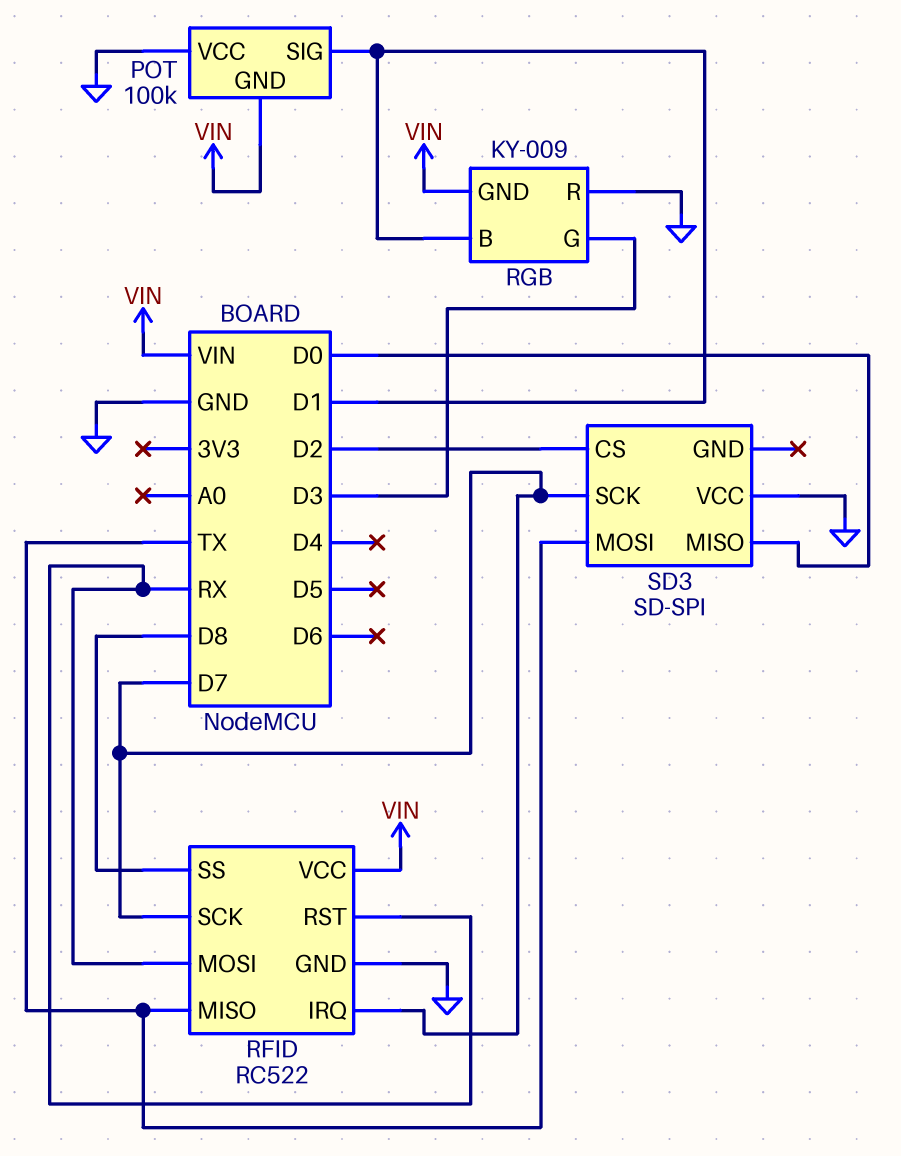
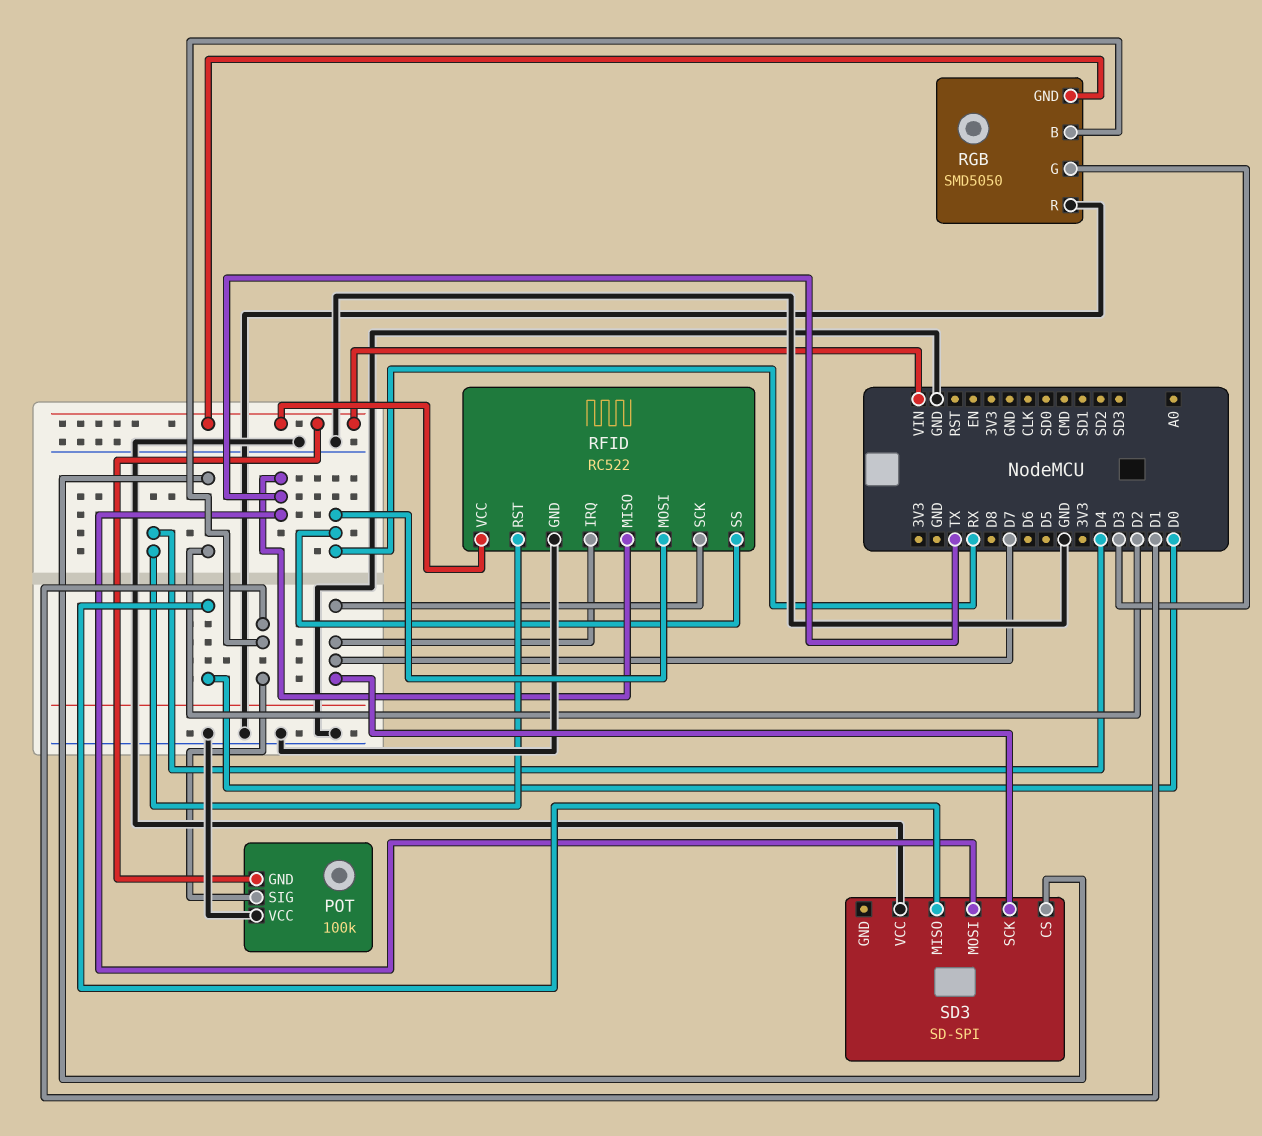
RFID pin RST: RX -> D4
RFID pin SS: D8 -> RX
RGB: KY-009 -> SMD5050

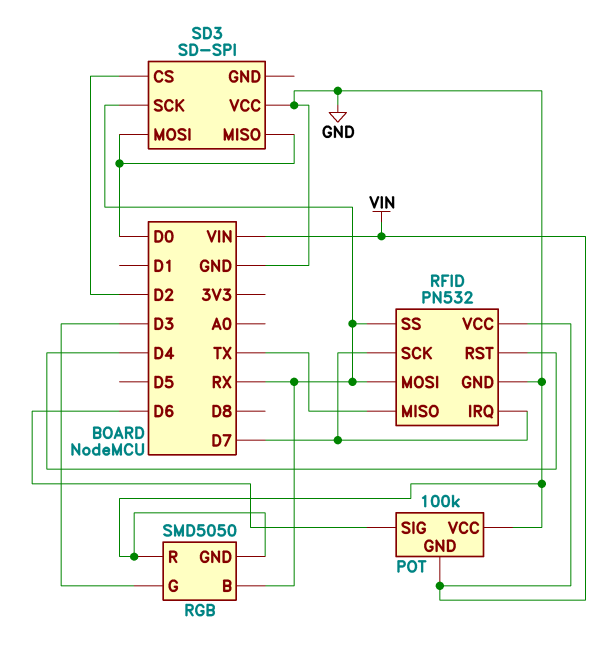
POT pin SIG: D1 -> D6
RFID: RC522 -> PN532
RGB pin B: D1 -> RX
RGB pin GND: VIN -> GND
SD3 pin MOSI: TX -> D0
SD3 pin SCK: D7 -> RX

